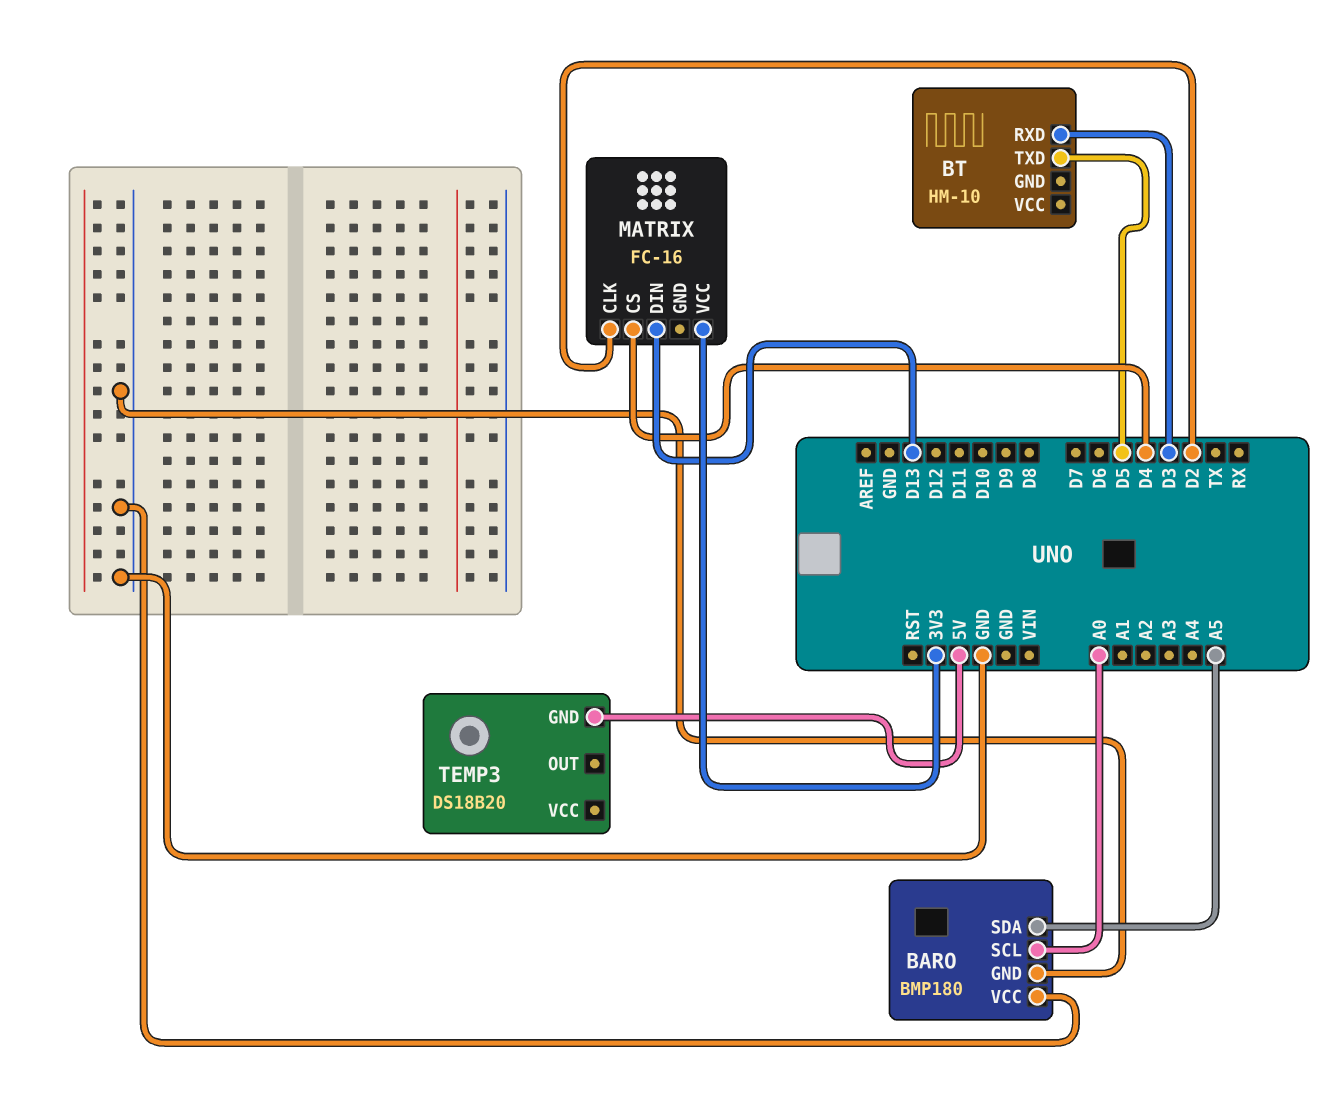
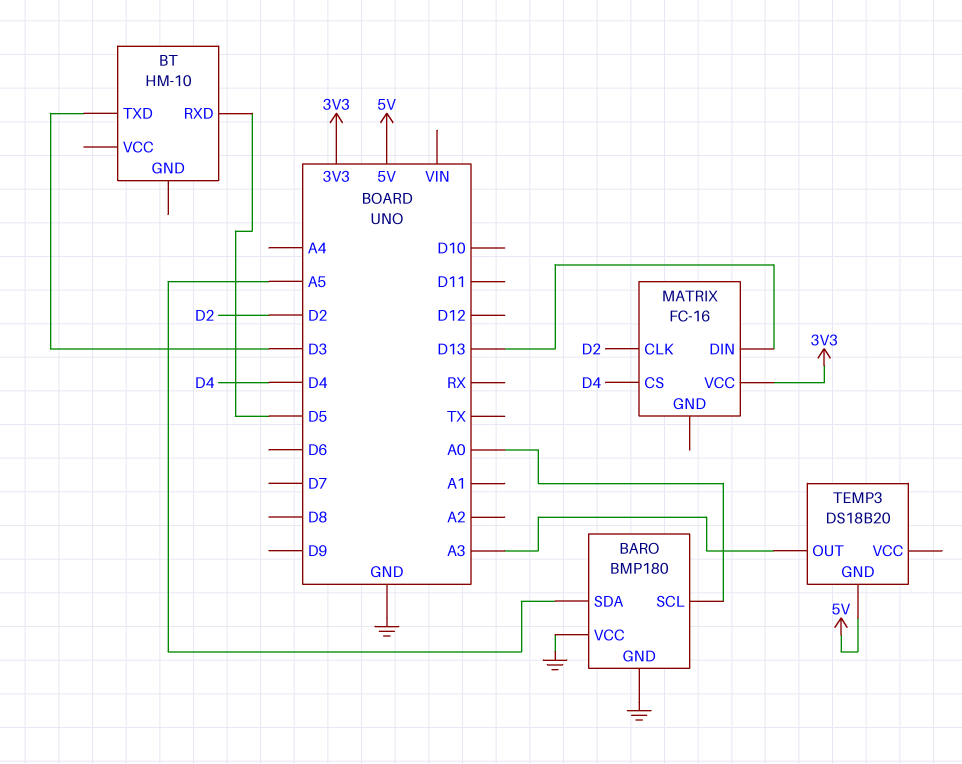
BT pin RXD: D3 -> D5
BT pin TXD: D5 -> D3
TEMP3 pin OUT: none -> A3

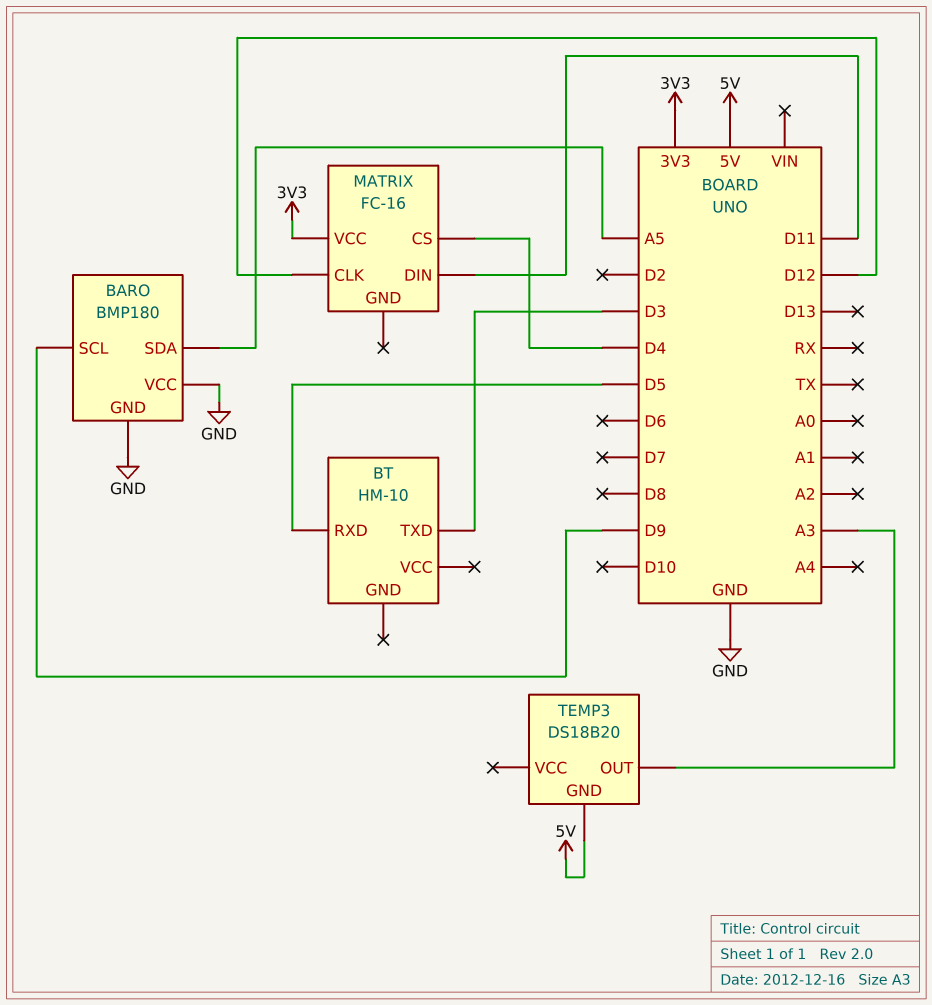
BARO pin SCL: A0 -> D9
MATRIX pin CLK: D2 -> D12
MATRIX pin DIN: D13 -> D11

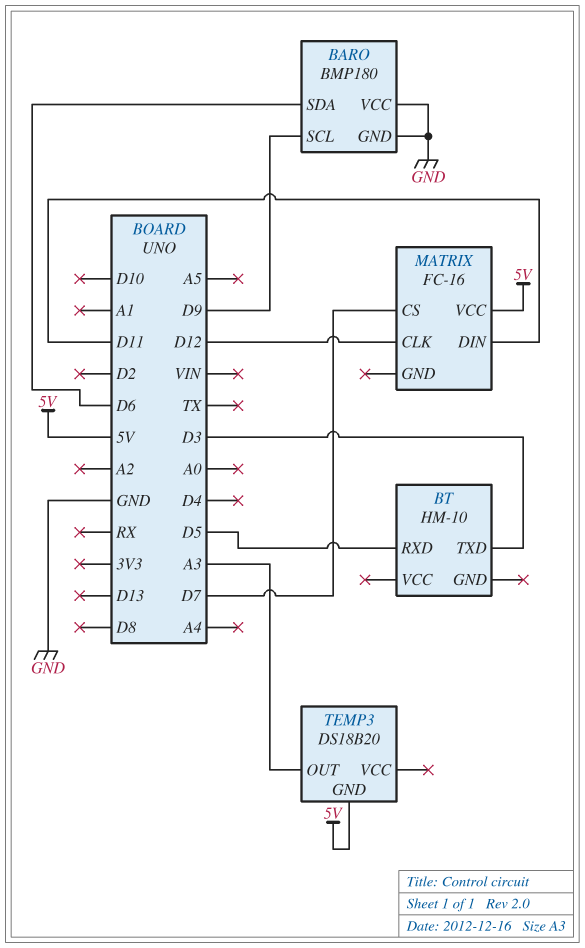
BARO pin SDA: A5 -> D6
MATRIX pin CS: D4 -> D7
MATRIX pin VCC: 3V3 -> 5V

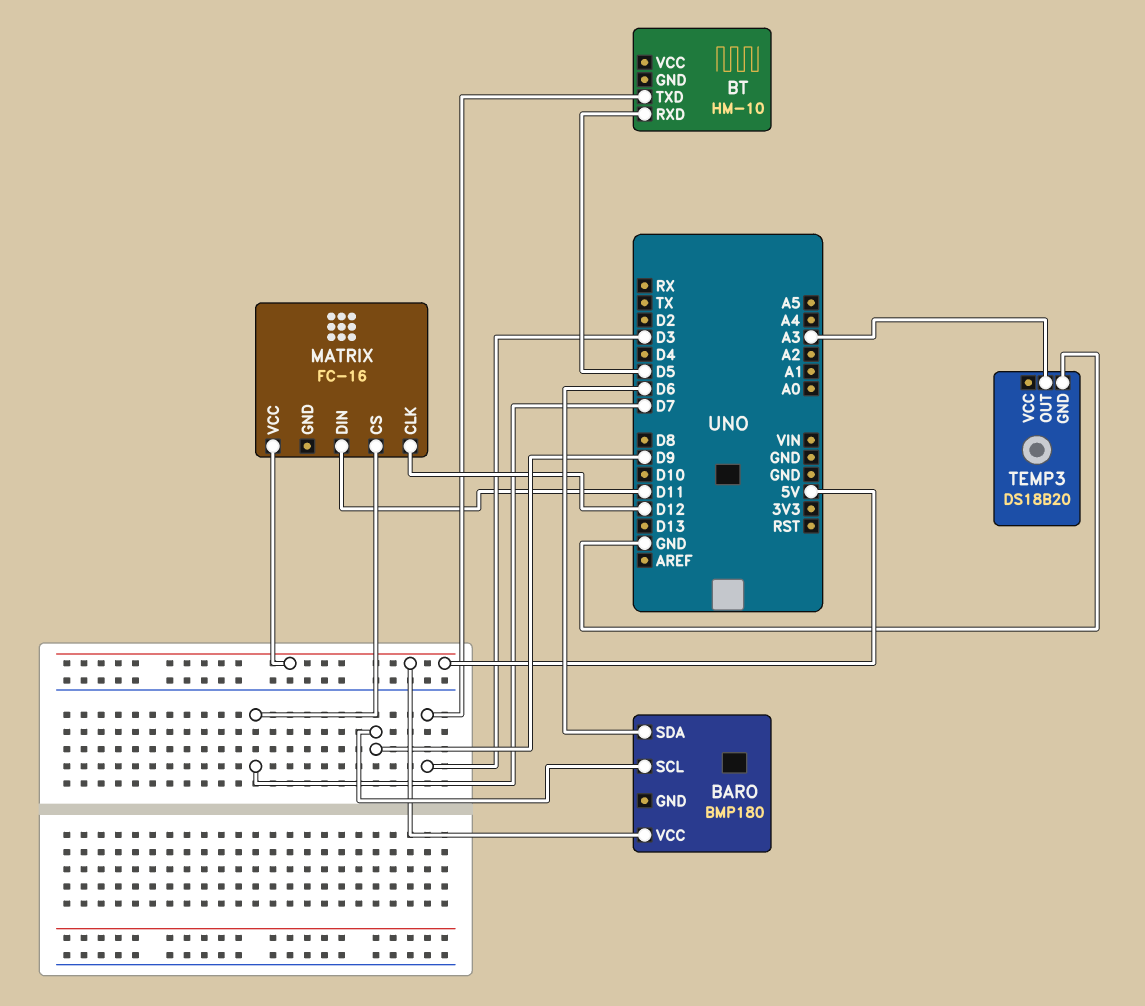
BARO pin GND: GND -> none
BARO pin VCC: GND -> 5V
TEMP3 pin GND: 5V -> GND

